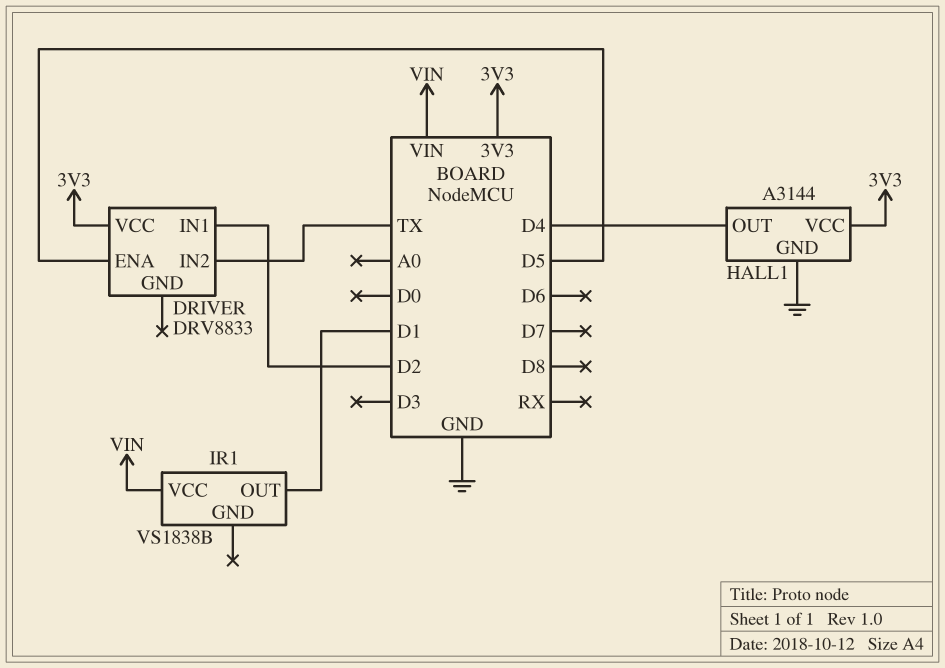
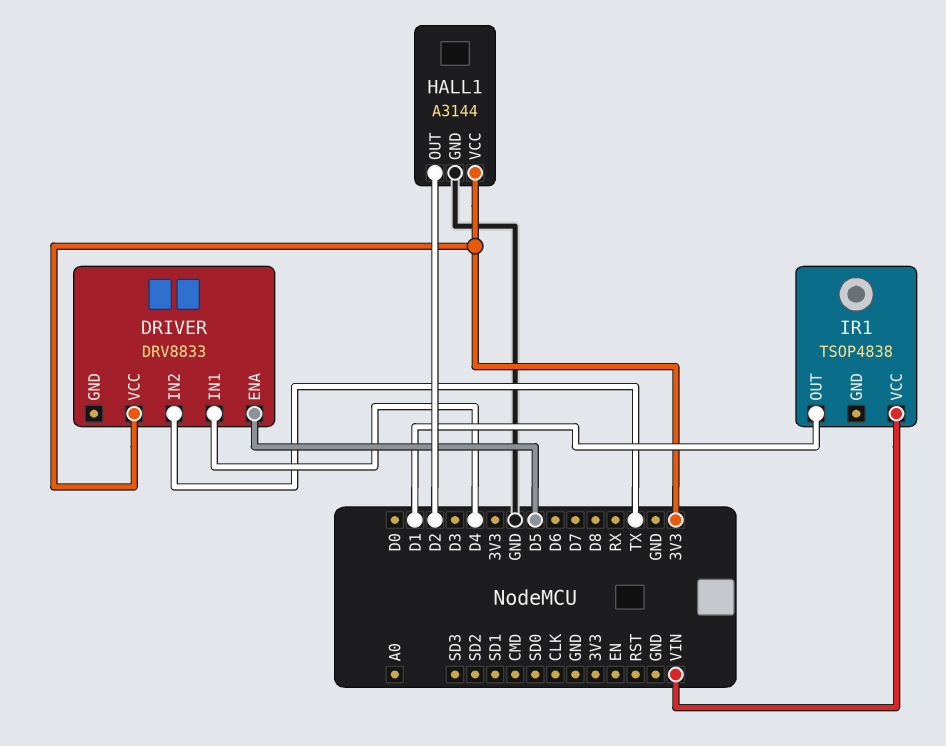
DRIVER pin IN1: D2 -> D4
HALL1 pin OUT: D4 -> D2
IR1: VS1838B -> TSOP4838

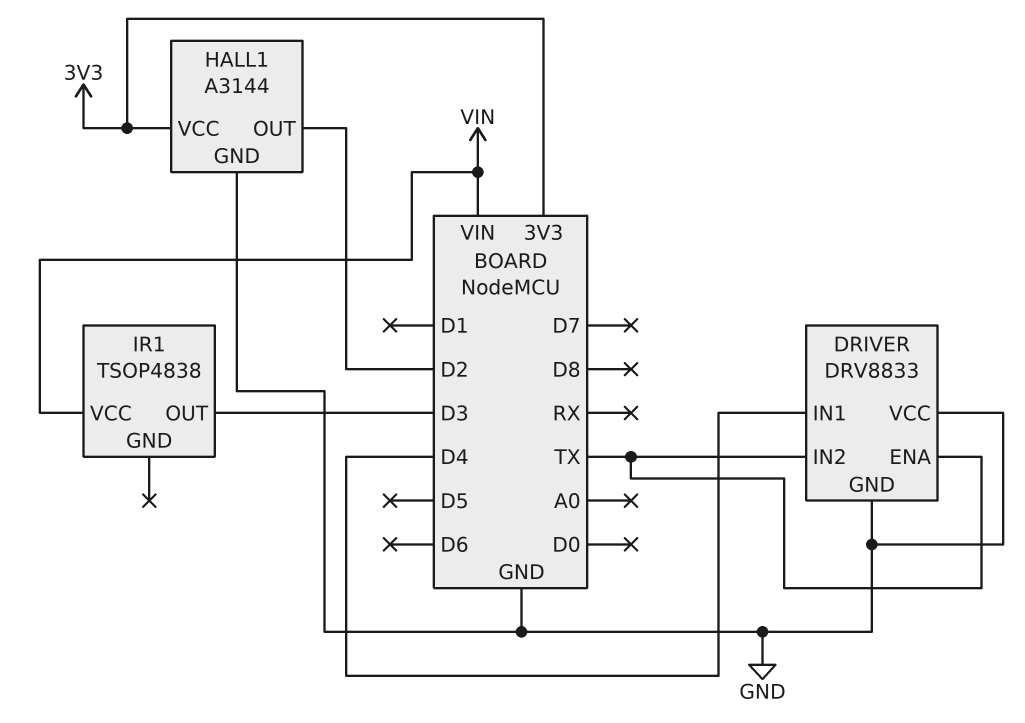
DRIVER pin ENA: D5 -> TX
DRIVER pin GND: none -> GND
DRIVER pin VCC: 3V3 -> GND
IR1 pin OUT: D1 -> D3

